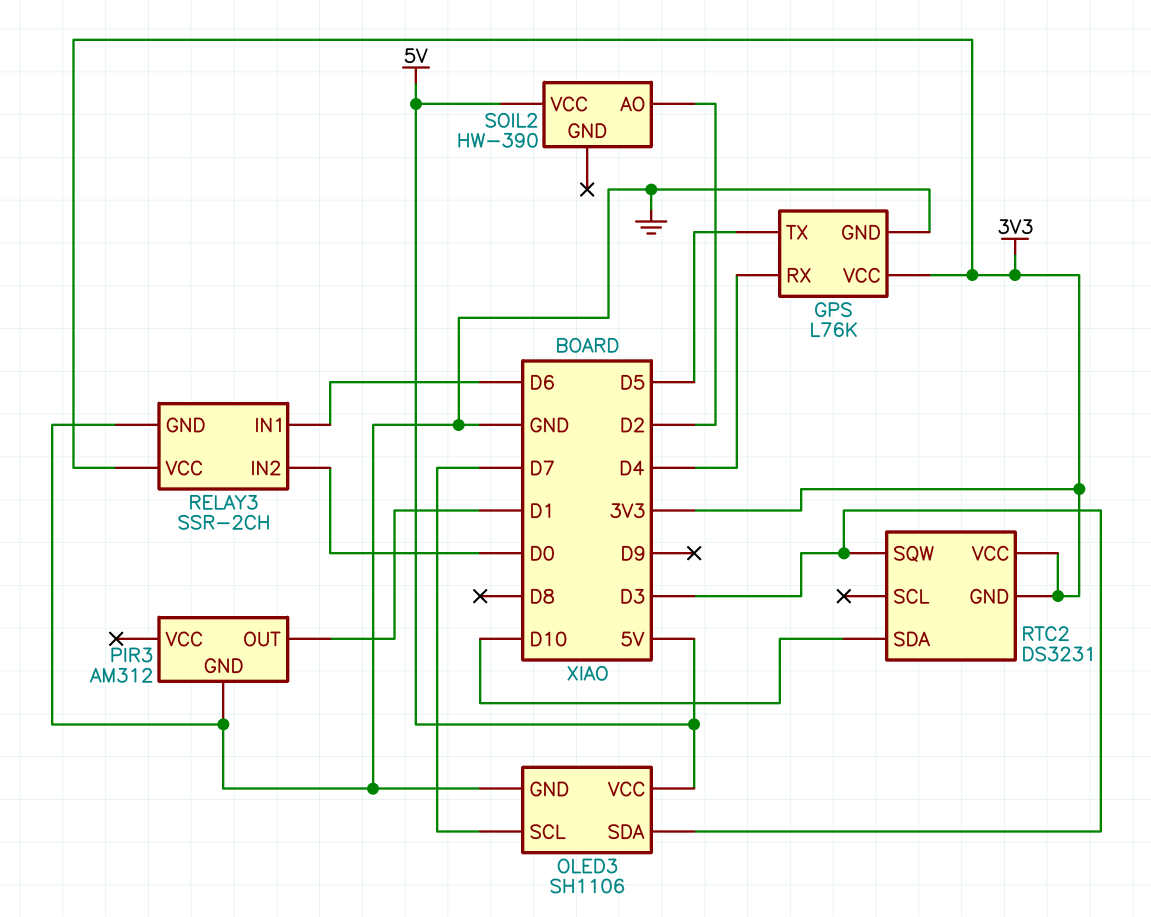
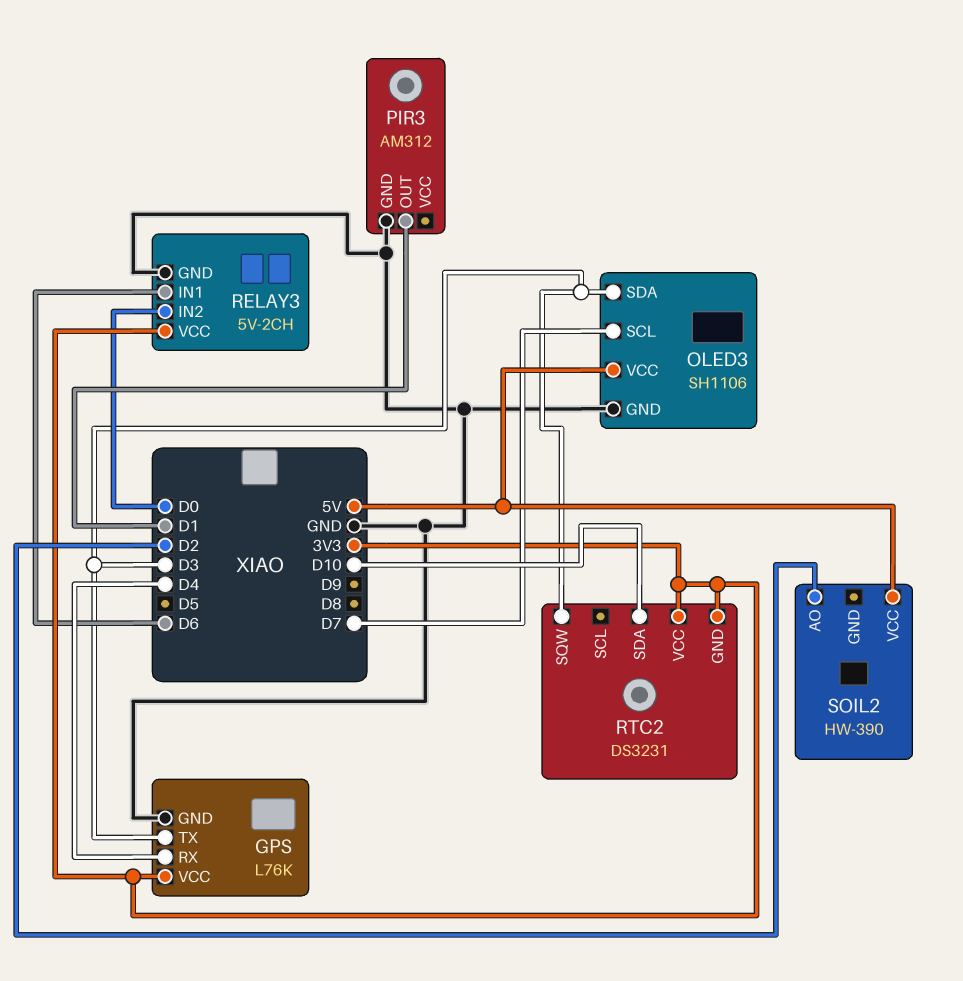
GPS pin TX: D5 -> D3
RELAY3: SSR-2CH -> 5V-2CH

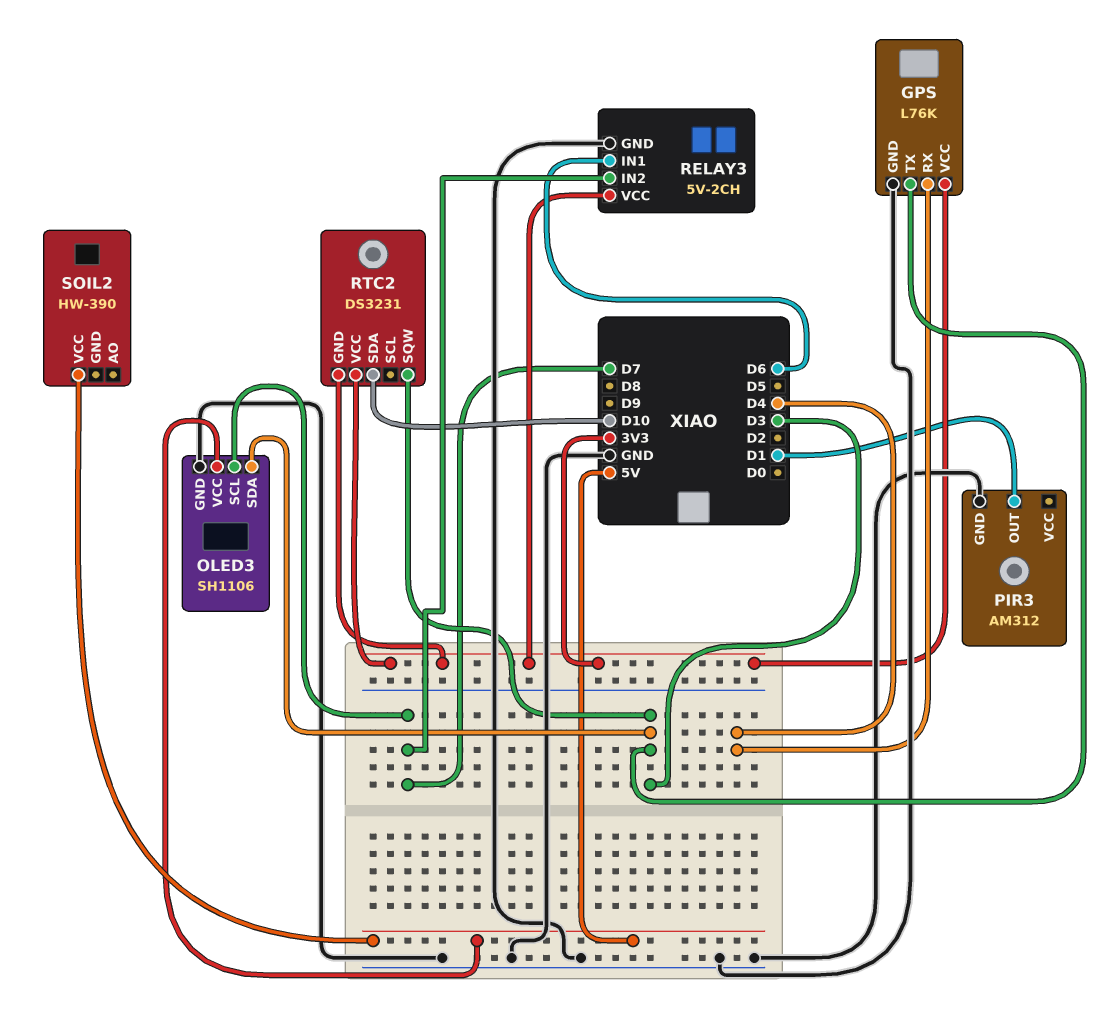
RELAY3 pin IN2: D0 -> D7
SOIL2 pin AO: D2 -> none

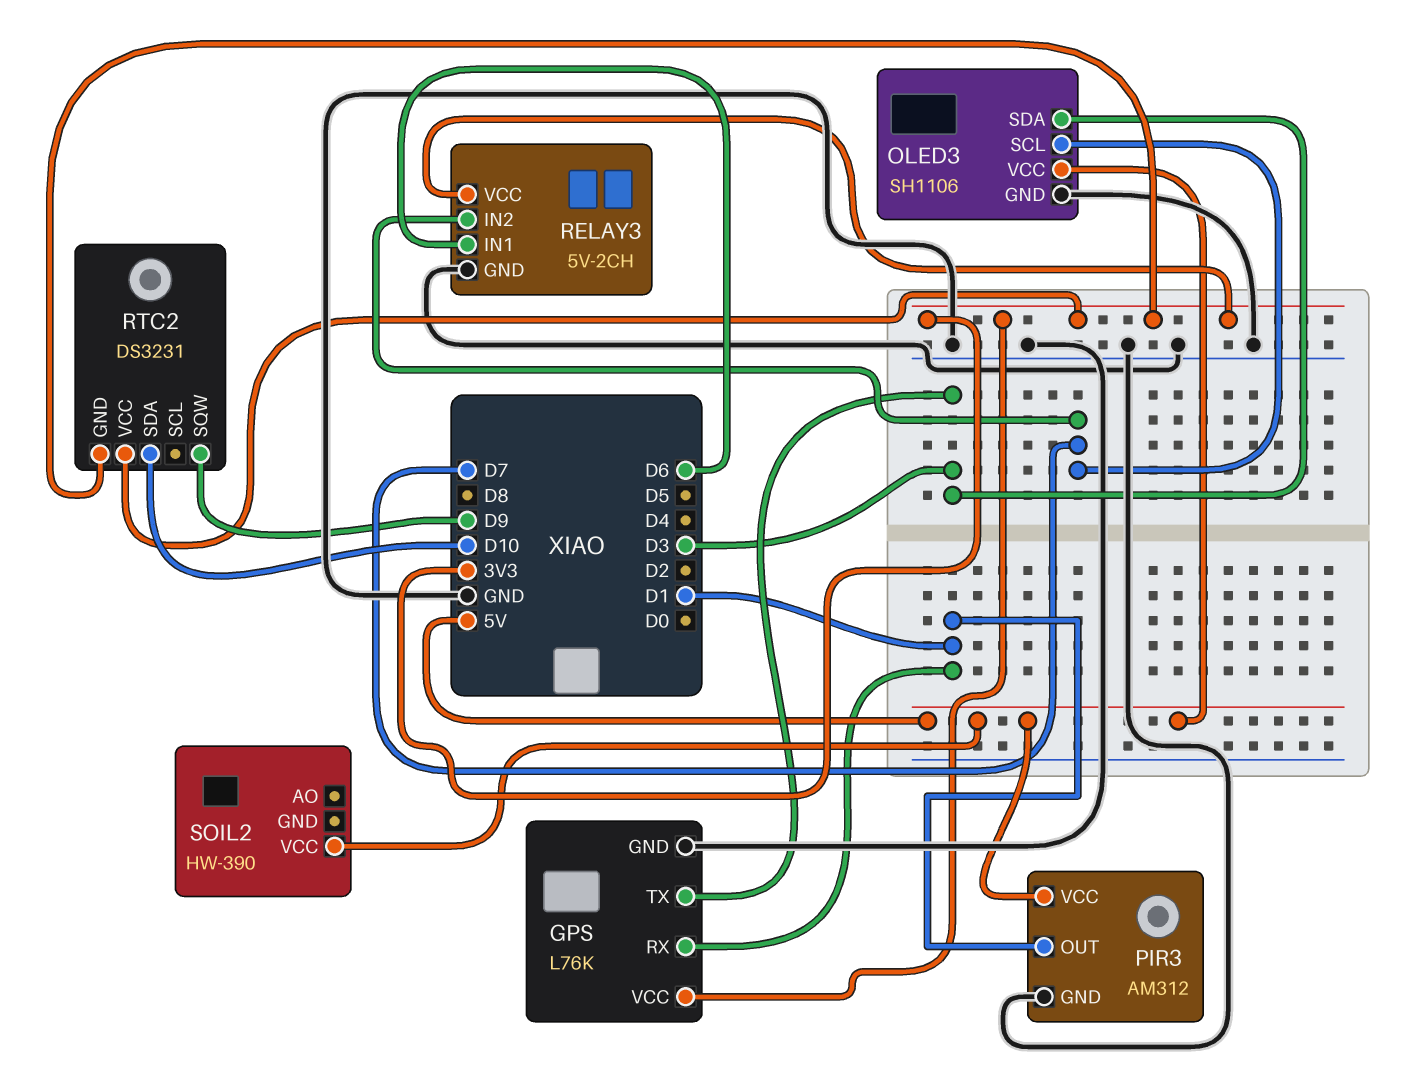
GPS pin RX: D4 -> D1
PIR3 pin VCC: none -> 5V
RTC2 pin SQW: D3 -> D9

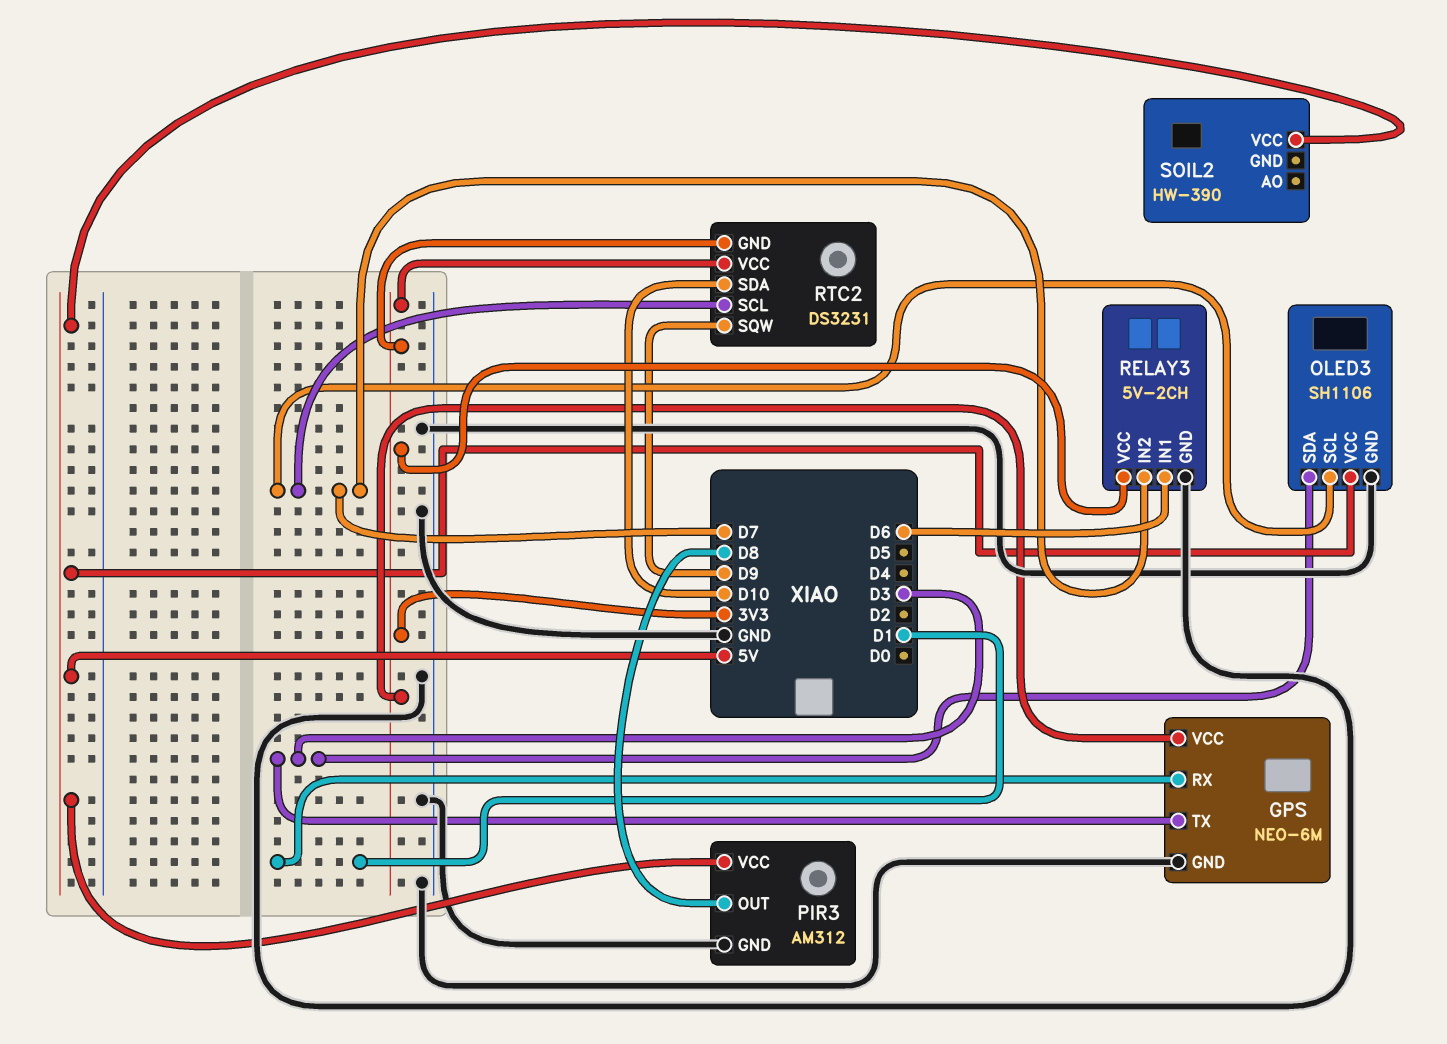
GPS: L76K -> NEO-6M
PIR3 pin OUT: D1 -> D8
RTC2 pin SCL: none -> D7

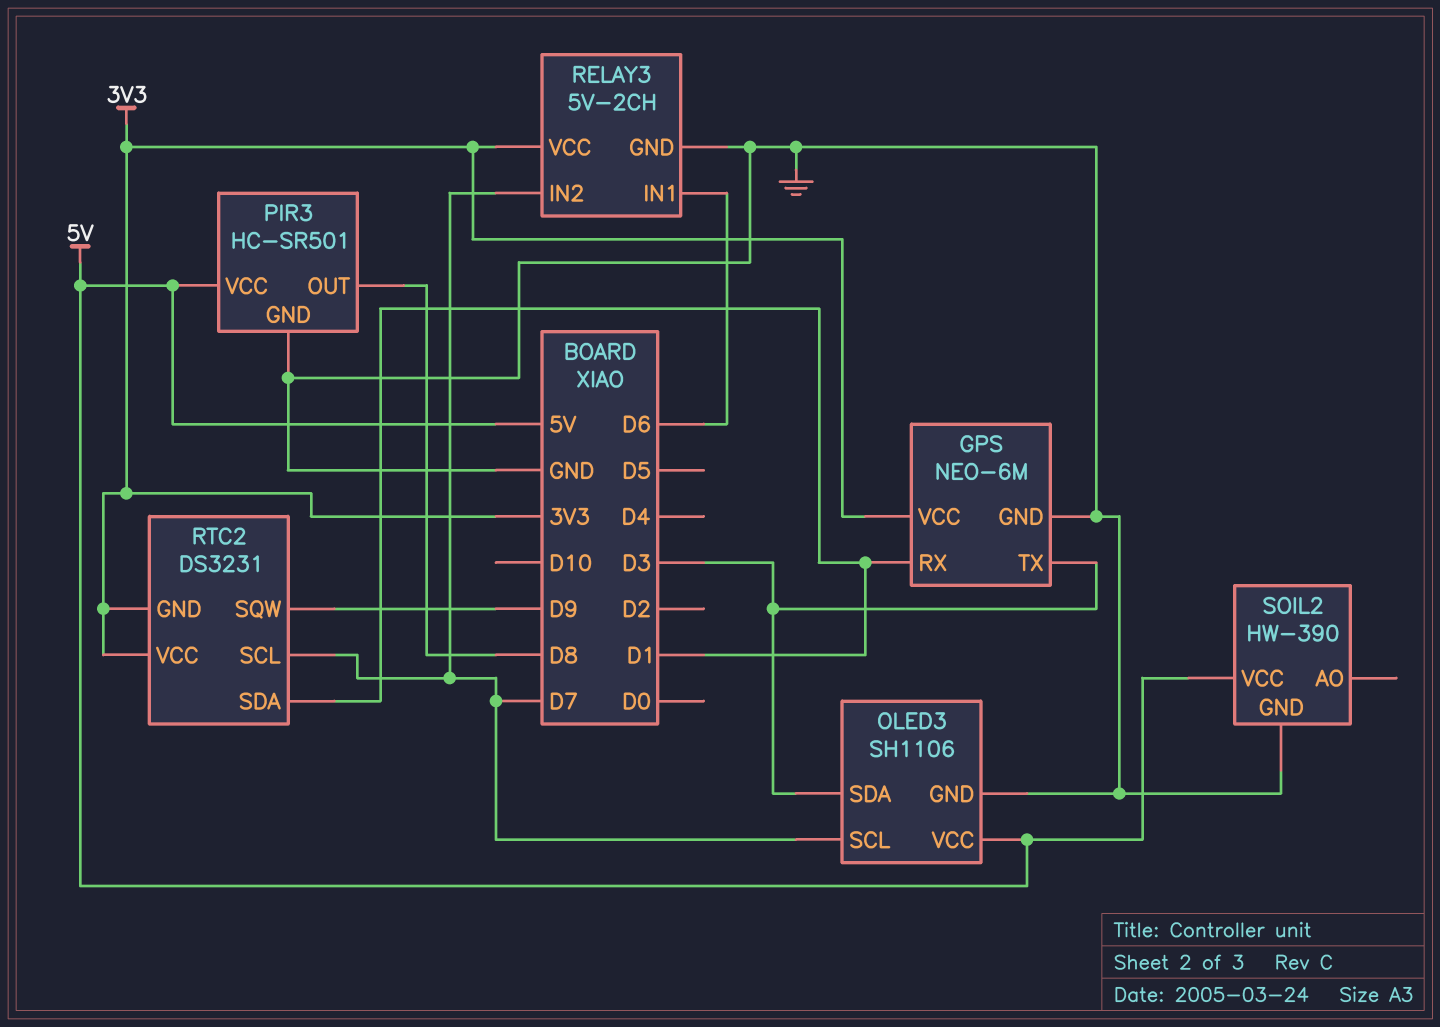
PIR3: AM312 -> HC-SR501
RTC2 pin SDA: D10 -> D1
SOIL2 pin GND: none -> GND

